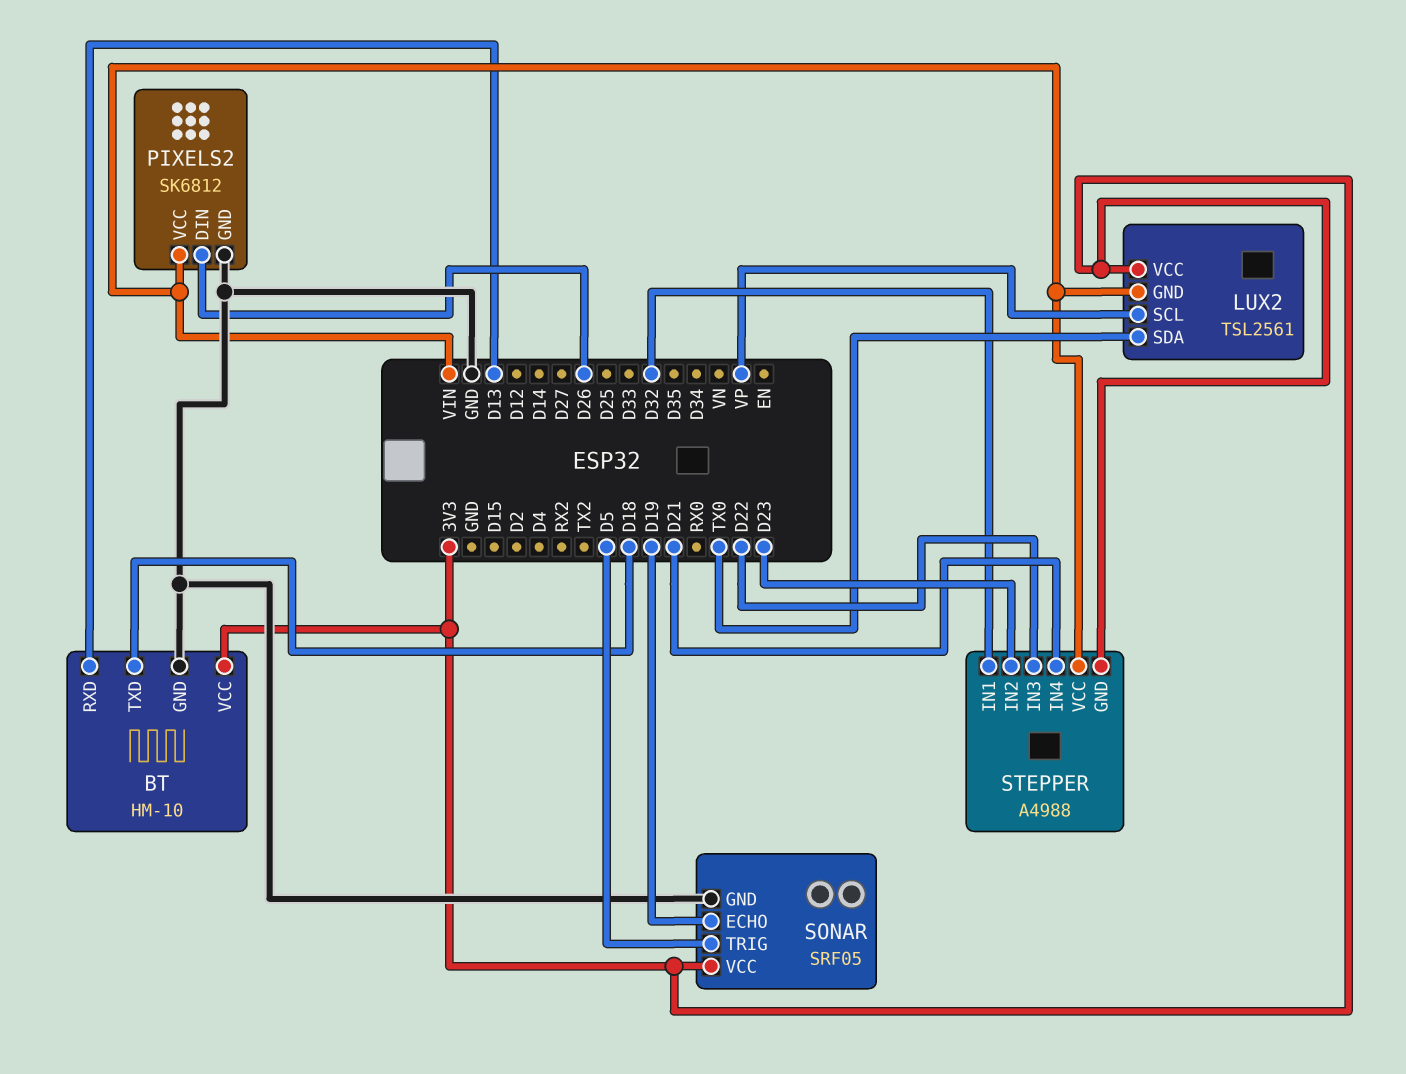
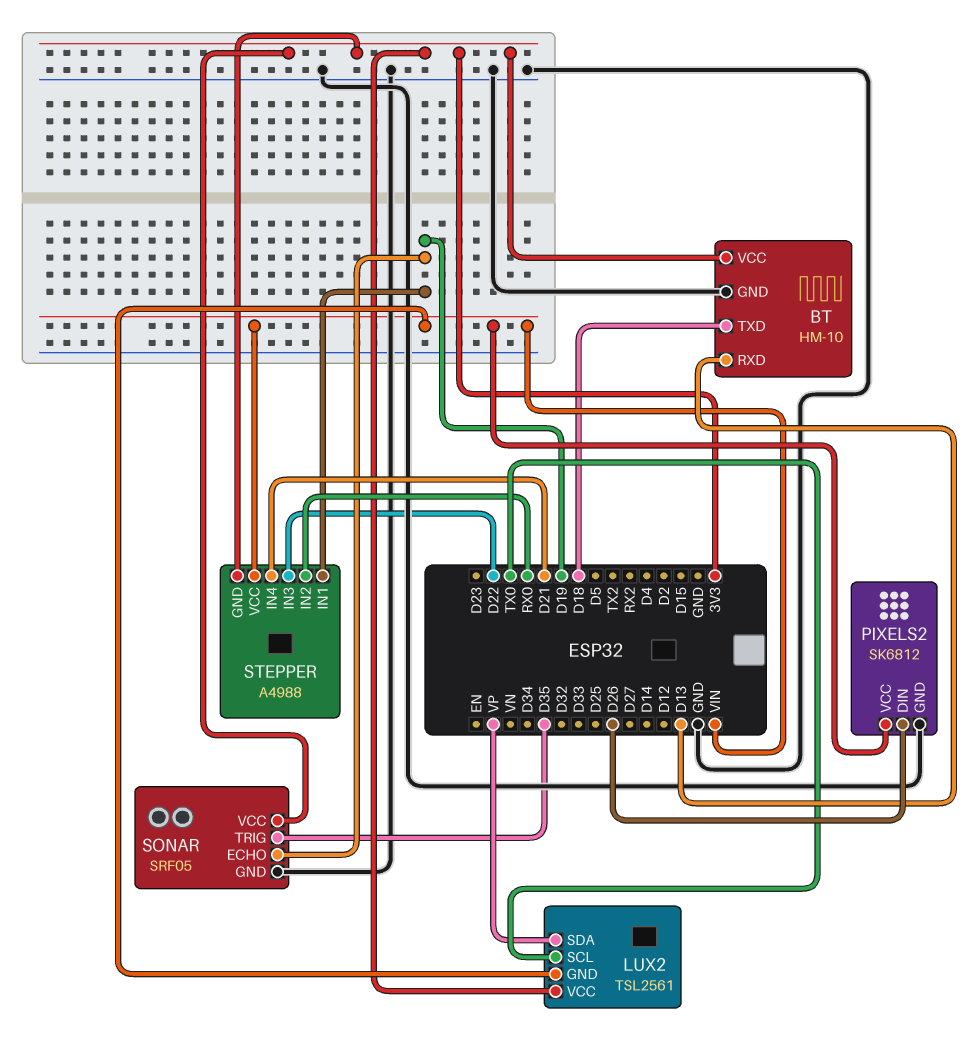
LUX2 pin SCL: VP -> TX0
LUX2 pin SDA: TX0 -> VP
SONAR pin TRIG: D5 -> D35
STEPPER pin IN1: D32 -> D19
STEPPER pin IN2: D23 -> RX0

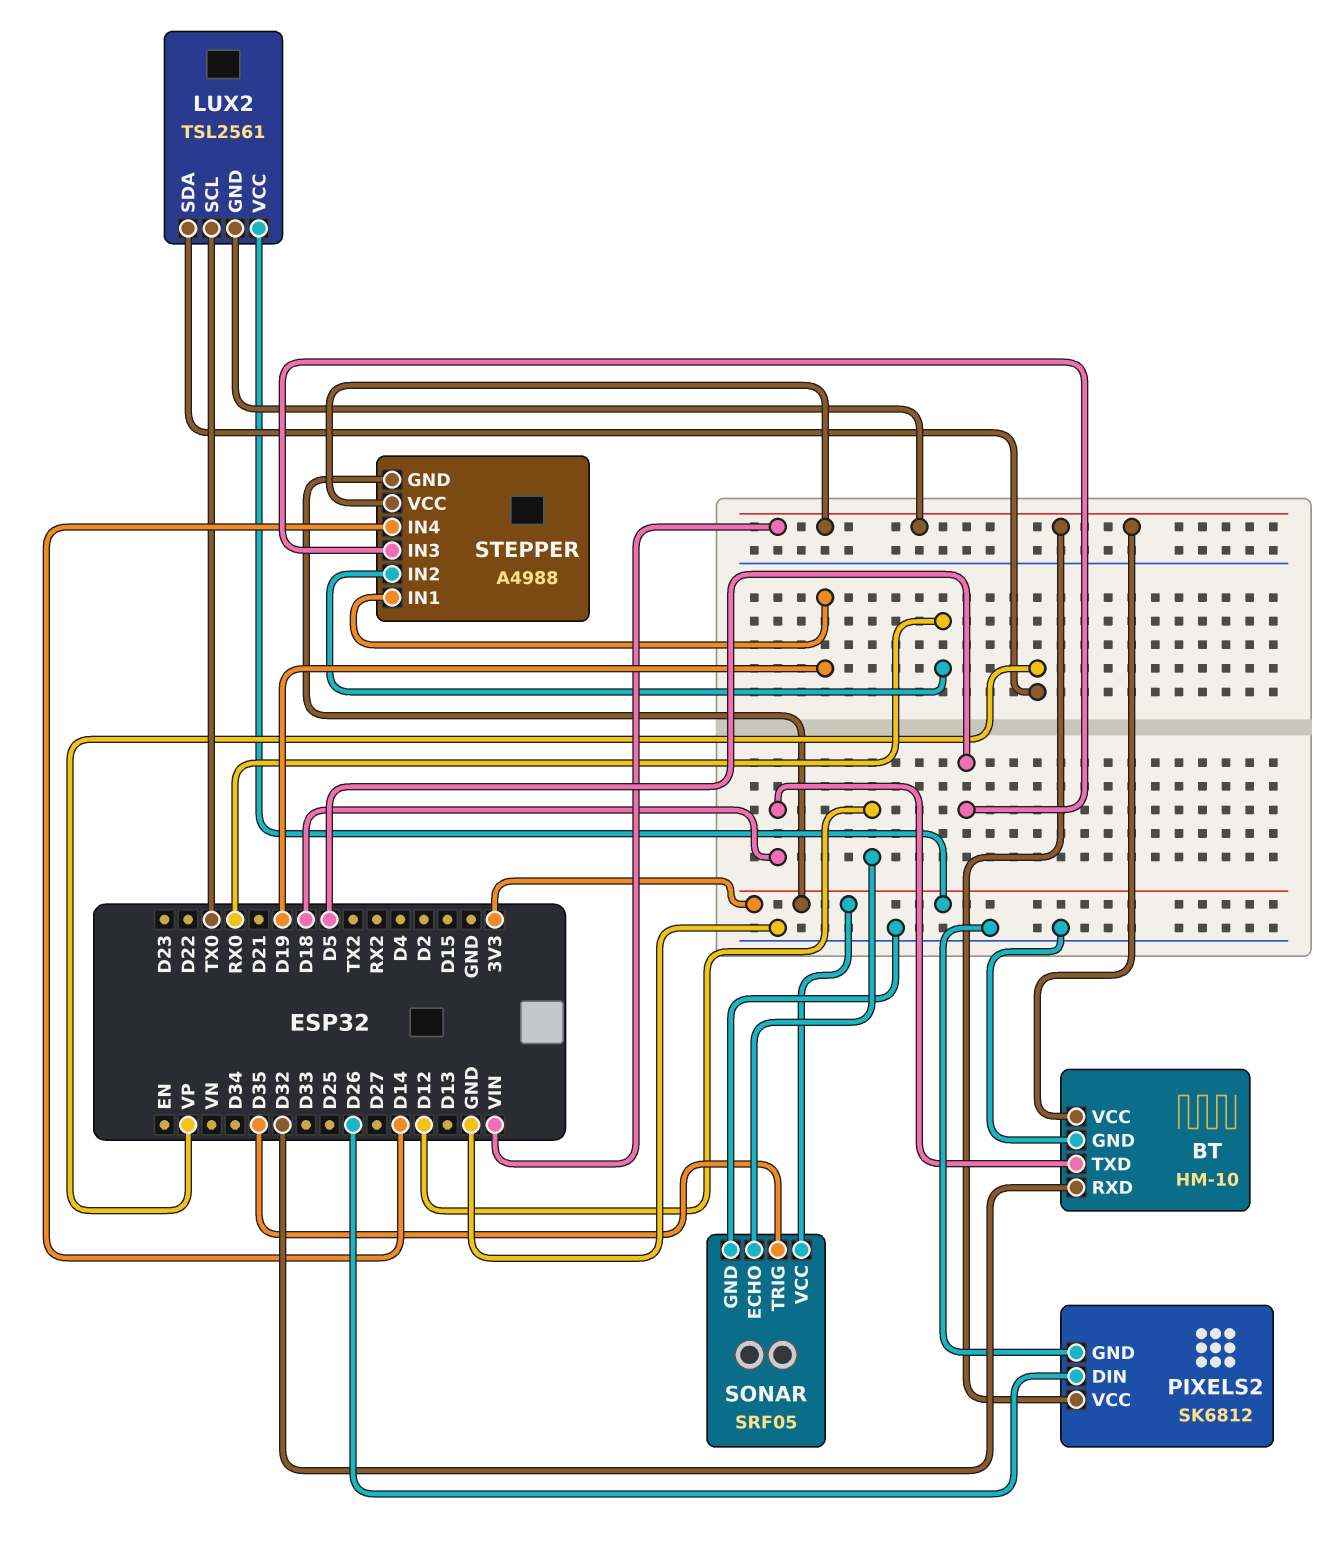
BT pin RXD: D13 -> D32
BT pin VCC: 3V3 -> VIN
SONAR pin ECHO: D19 -> D12
STEPPER pin IN3: D22 -> D5
STEPPER pin IN4: D21 -> D14

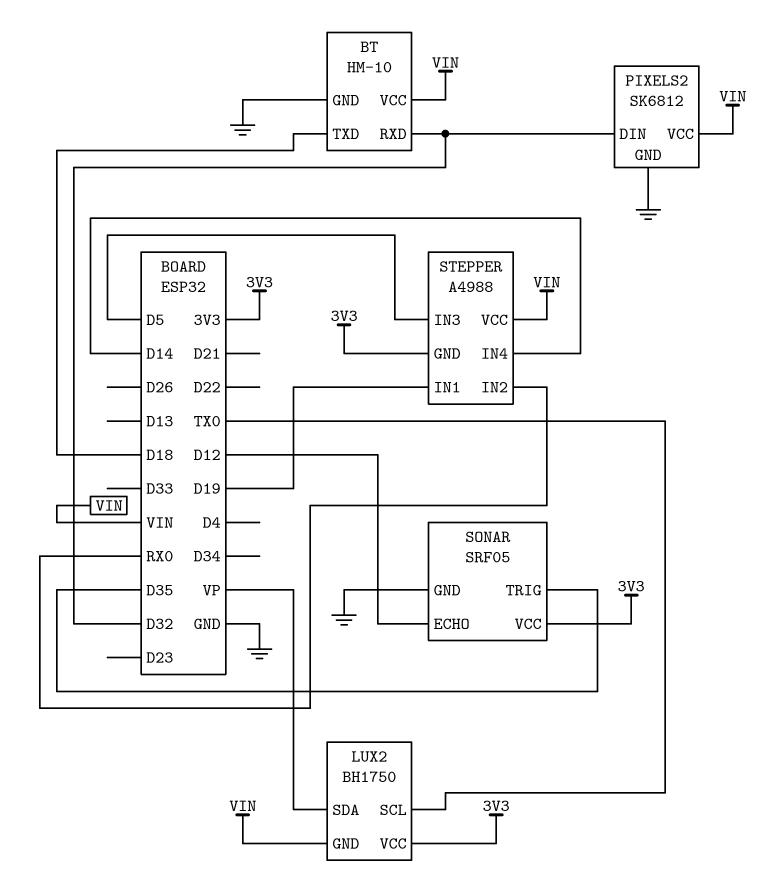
LUX2: TSL2561 -> BH1750
PIXELS2 pin DIN: D26 -> D32

